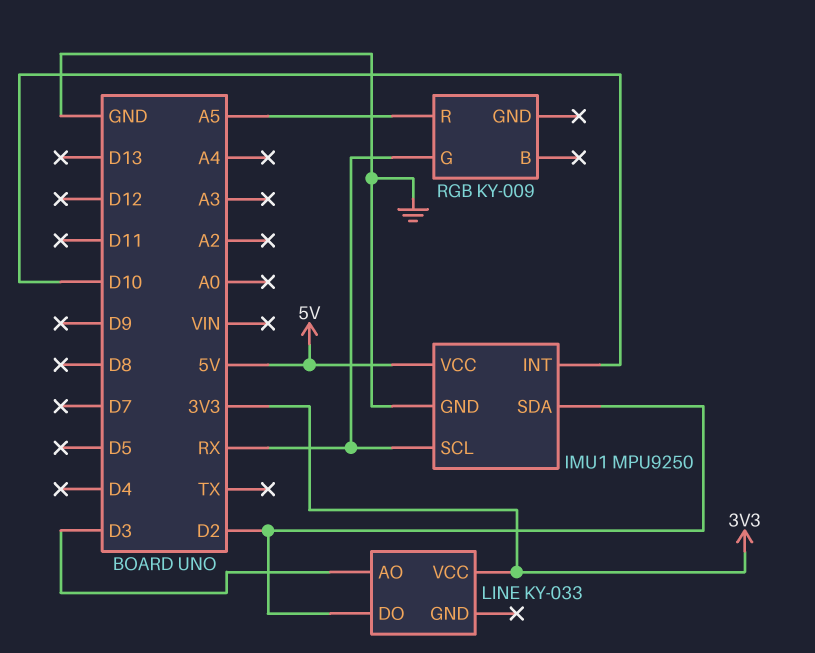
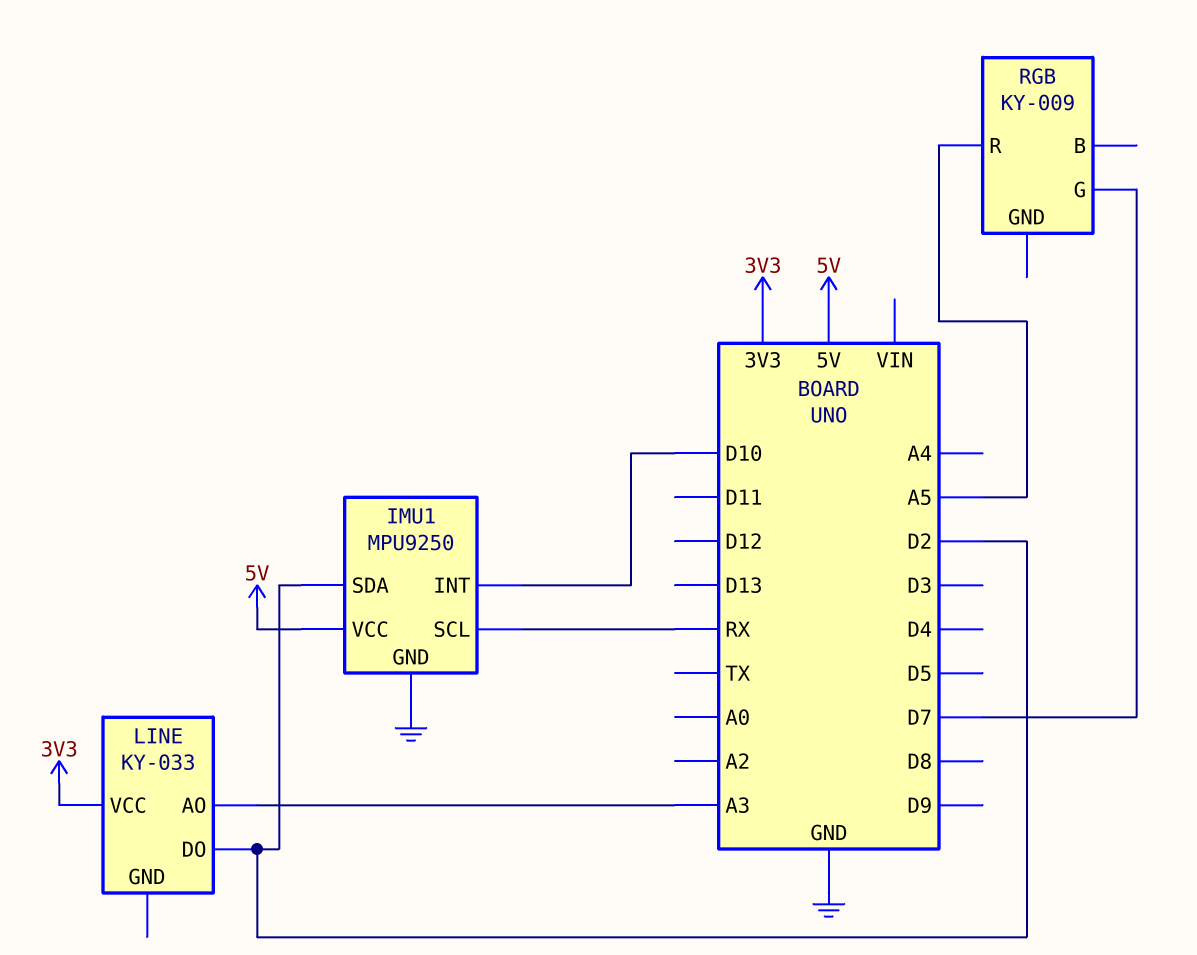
LINE pin AO: D3 -> A3
RGB pin G: RX -> D7

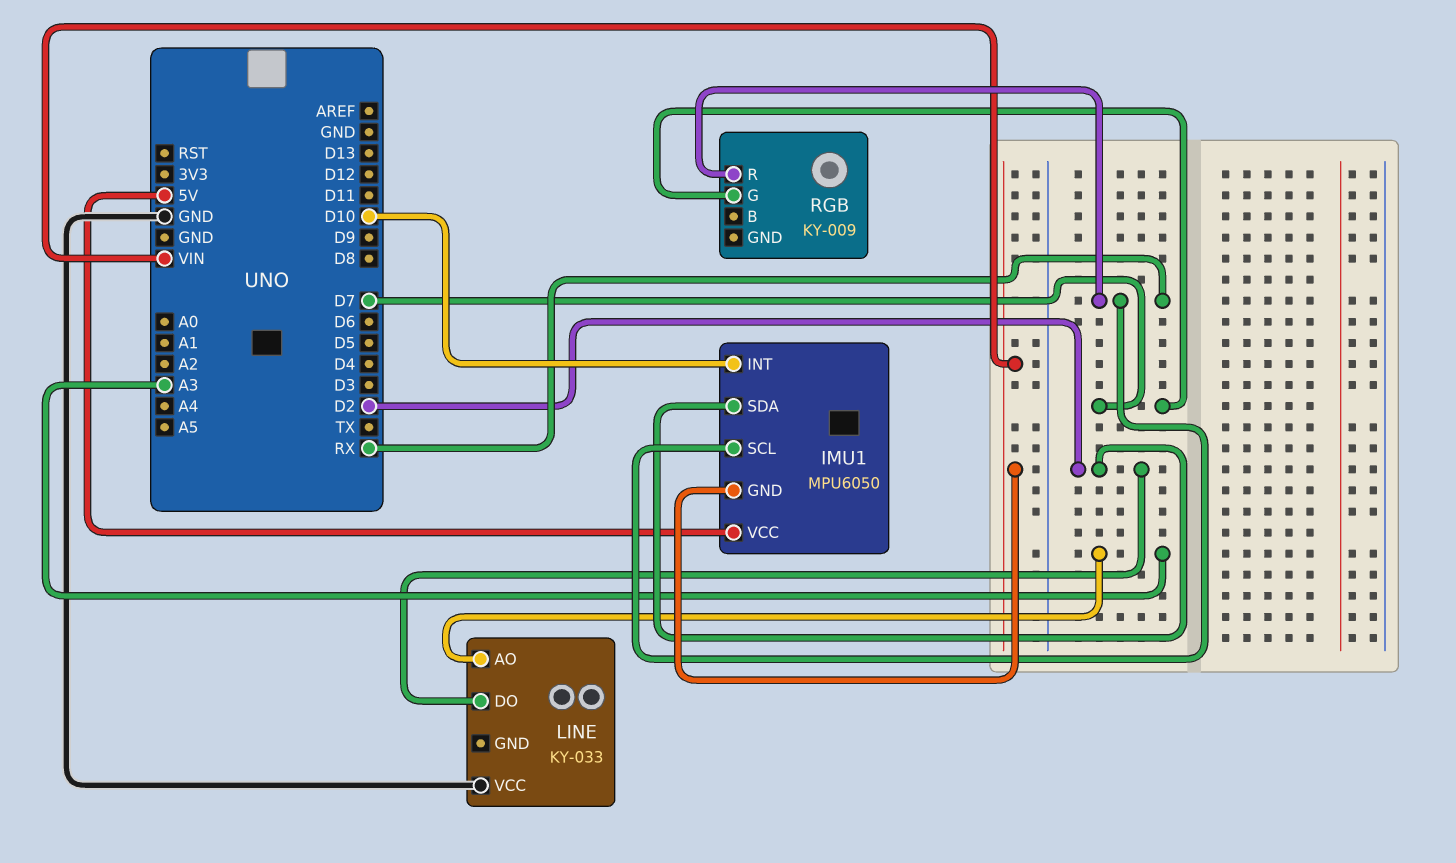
IMU1: MPU9250 -> MPU6050
IMU1 pin GND: GND -> VIN
LINE pin VCC: 3V3 -> GND
RGB pin R: A5 -> RX

